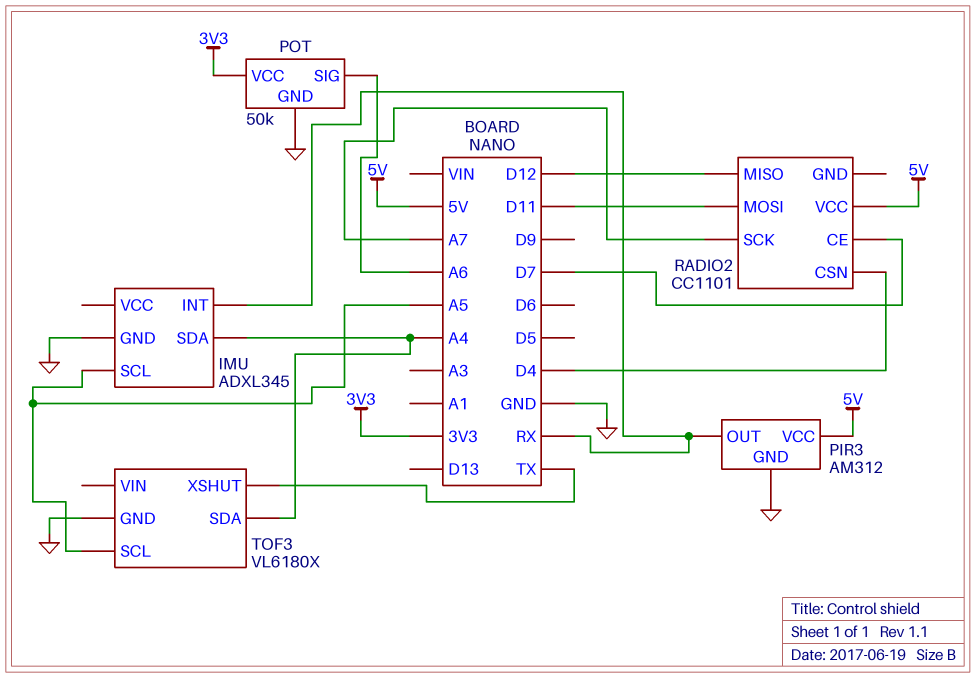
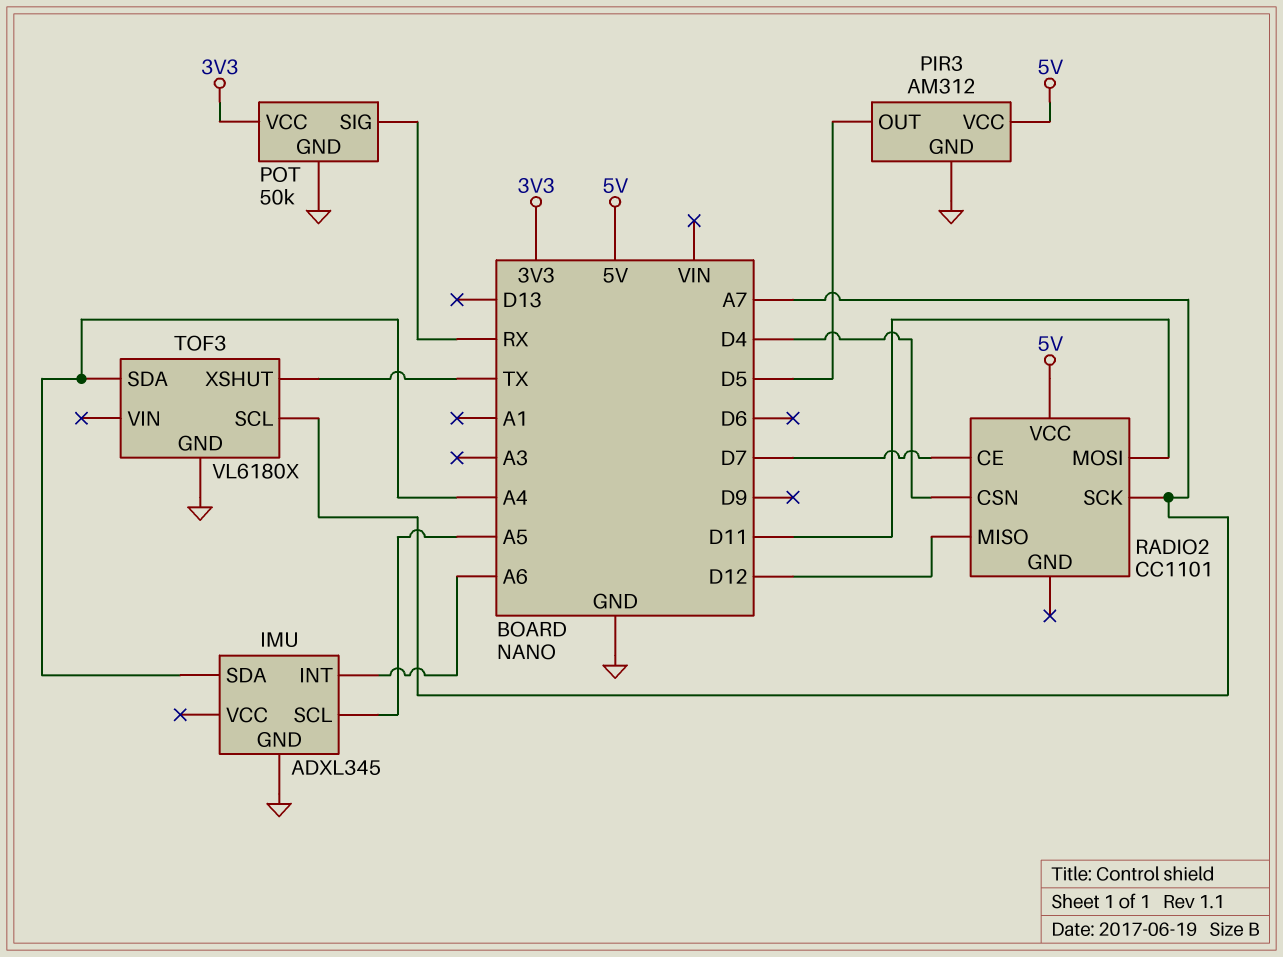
IMU pin INT: RX -> A6
PIR3 pin OUT: RX -> D5
POT pin SIG: A6 -> RX
TOF3 pin SCL: A5 -> A7

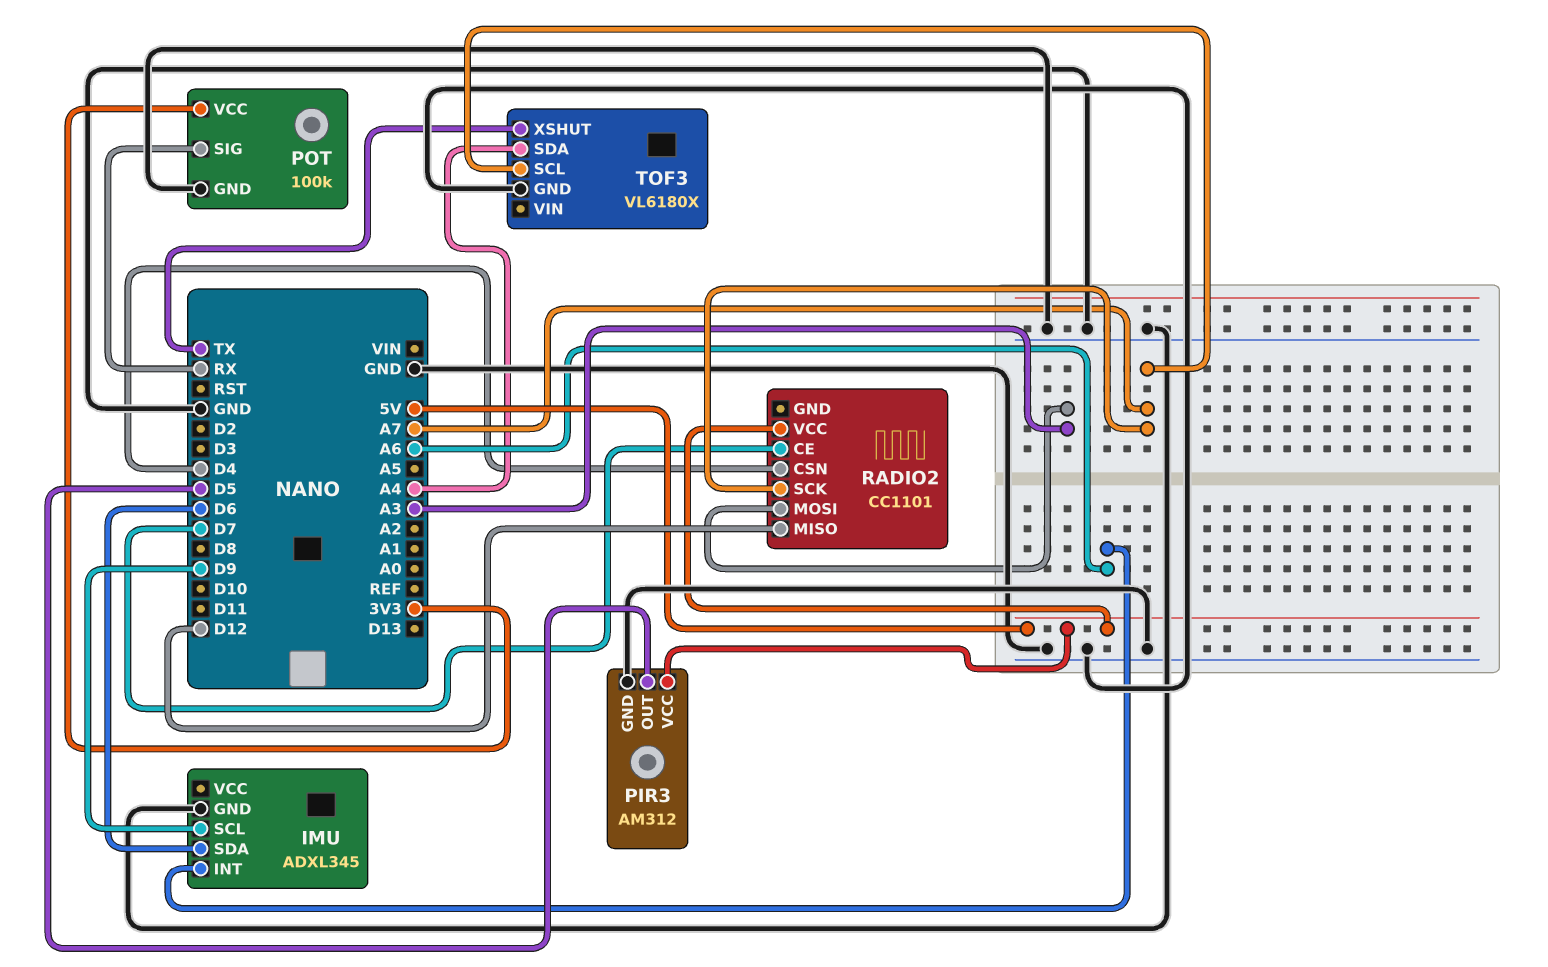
IMU pin SCL: A5 -> D9
IMU pin SDA: A4 -> D6
POT: 50k -> 100k
RADIO2 pin MOSI: D11 -> A3

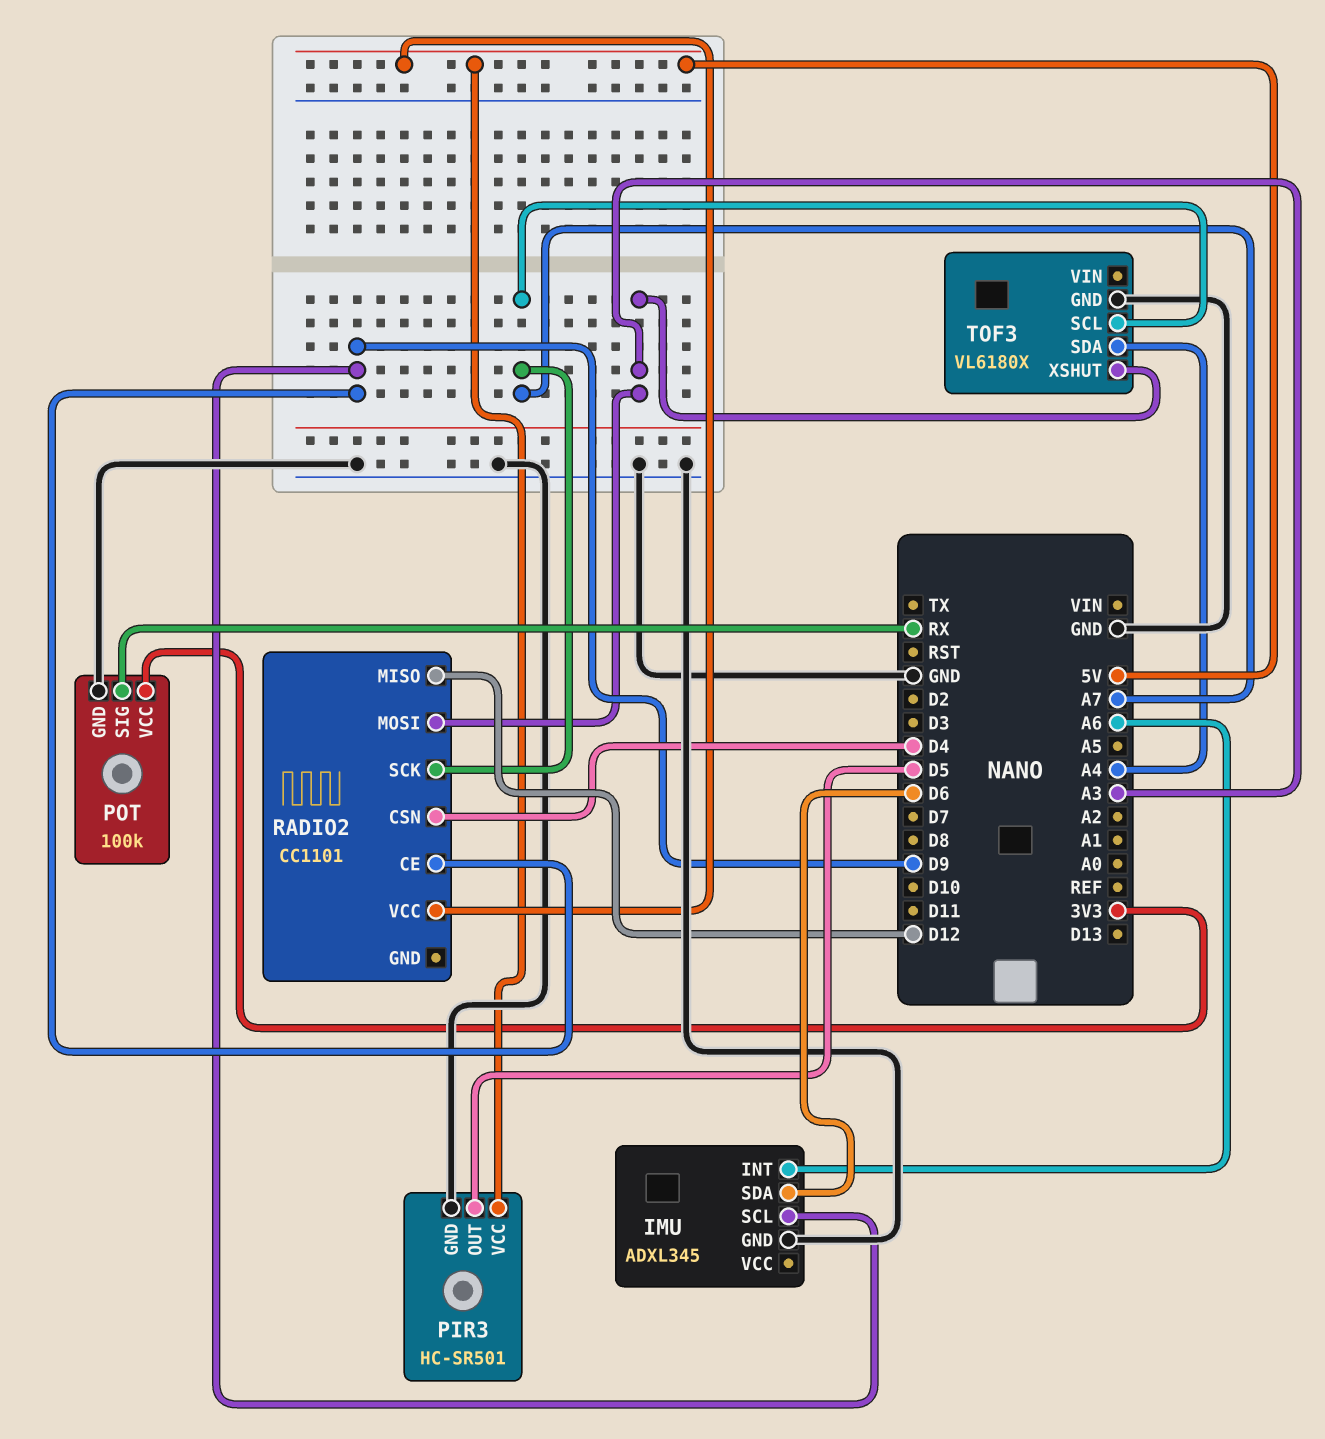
PIR3: AM312 -> HC-SR501
RADIO2 pin CE: D7 -> D9
TOF3 pin XSHUT: TX -> A3

